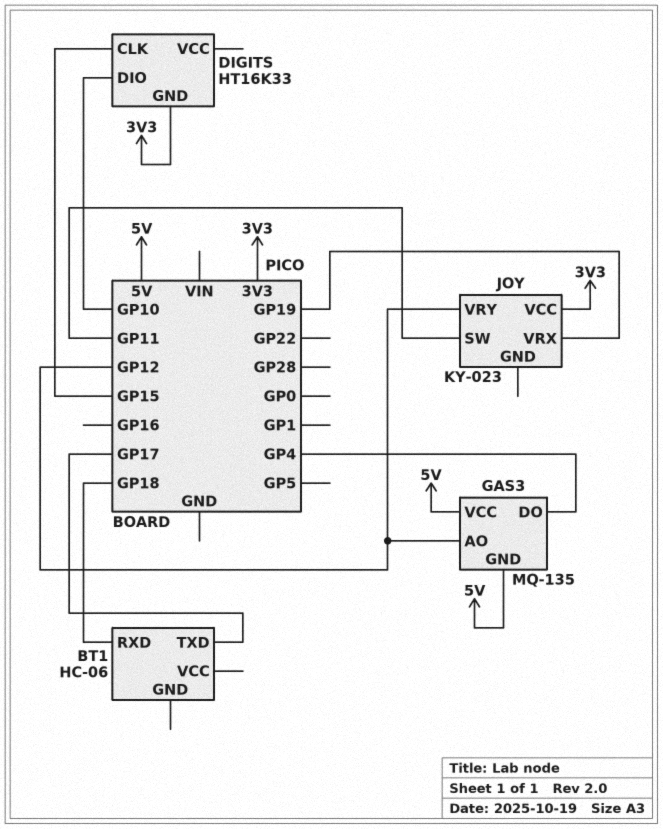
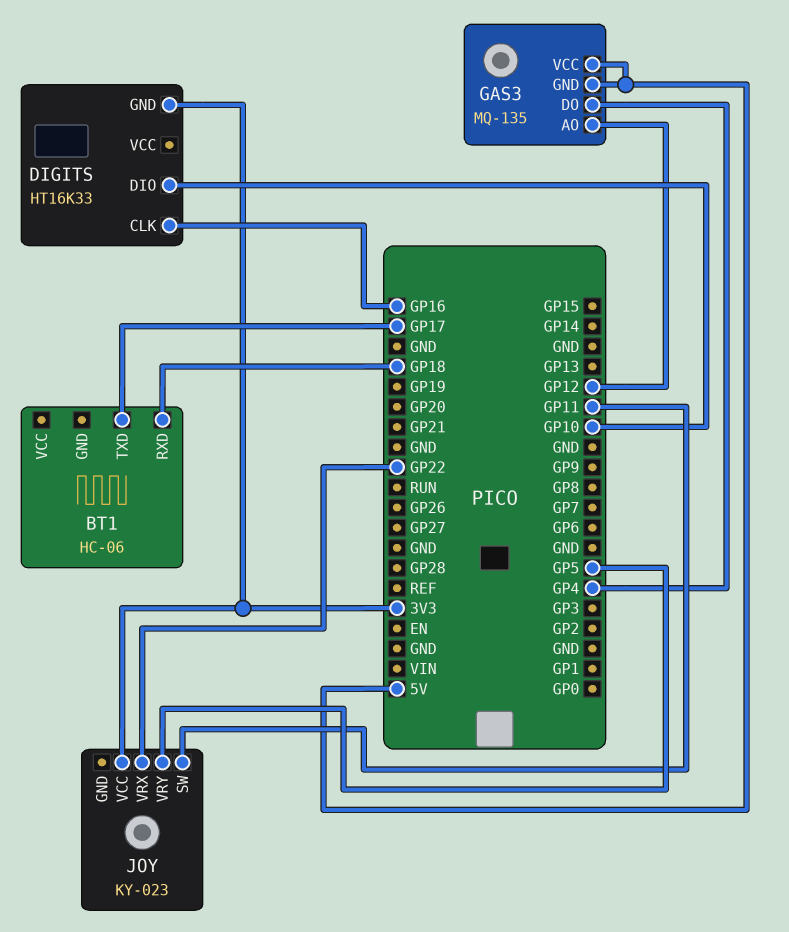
DIGITS pin CLK: GP15 -> GP16
JOY pin VRX: GP19 -> GP22
JOY pin VRY: GP12 -> GP5

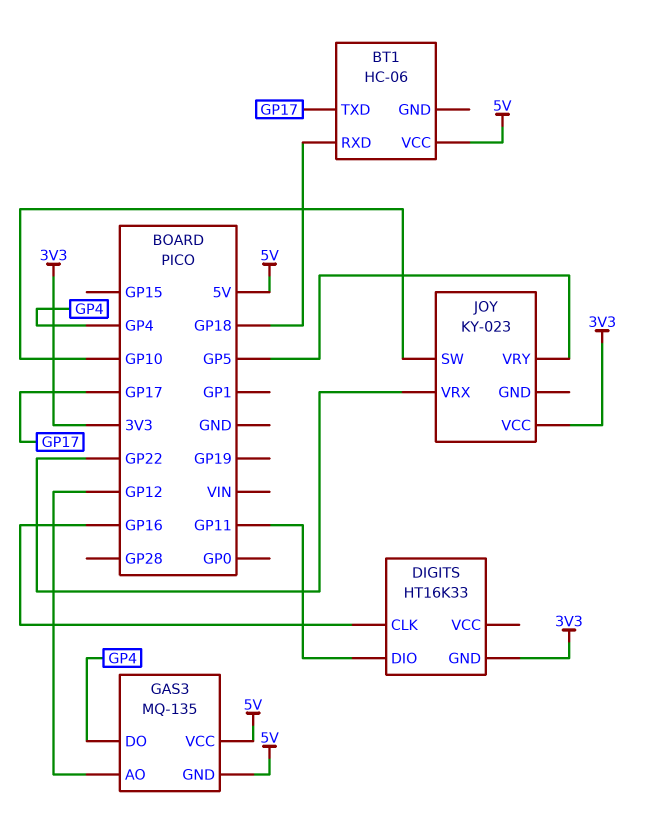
BT1 pin VCC: none -> 5V
DIGITS pin DIO: GP10 -> GP11
JOY pin SW: GP11 -> GP10

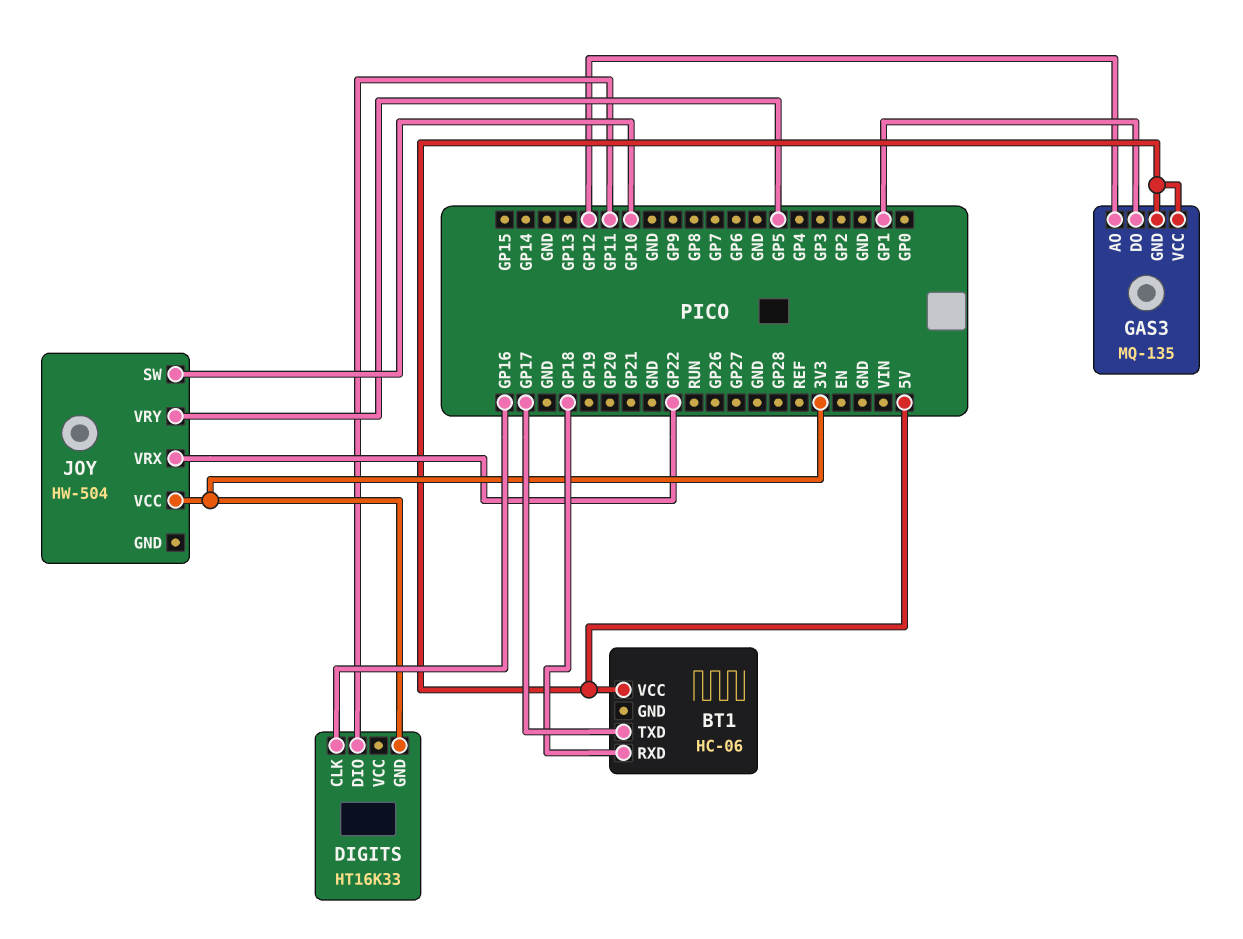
GAS3 pin DO: GP4 -> GP1
JOY: KY-023 -> HW-504

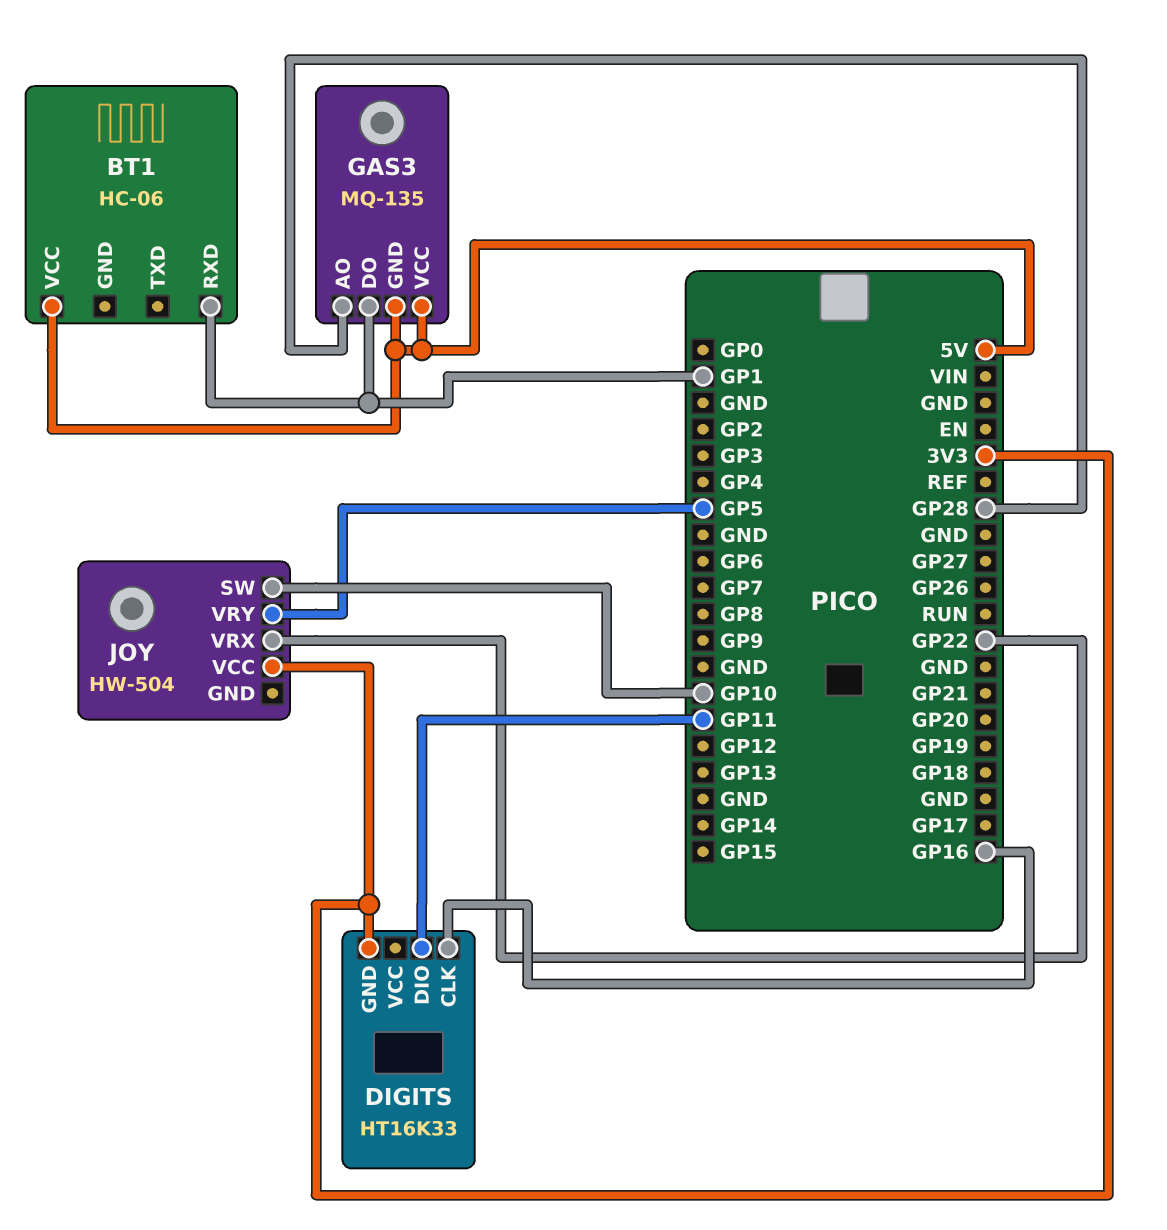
BT1 pin RXD: GP18 -> GP1
BT1 pin TXD: GP17 -> none
GAS3 pin AO: GP12 -> GP28

